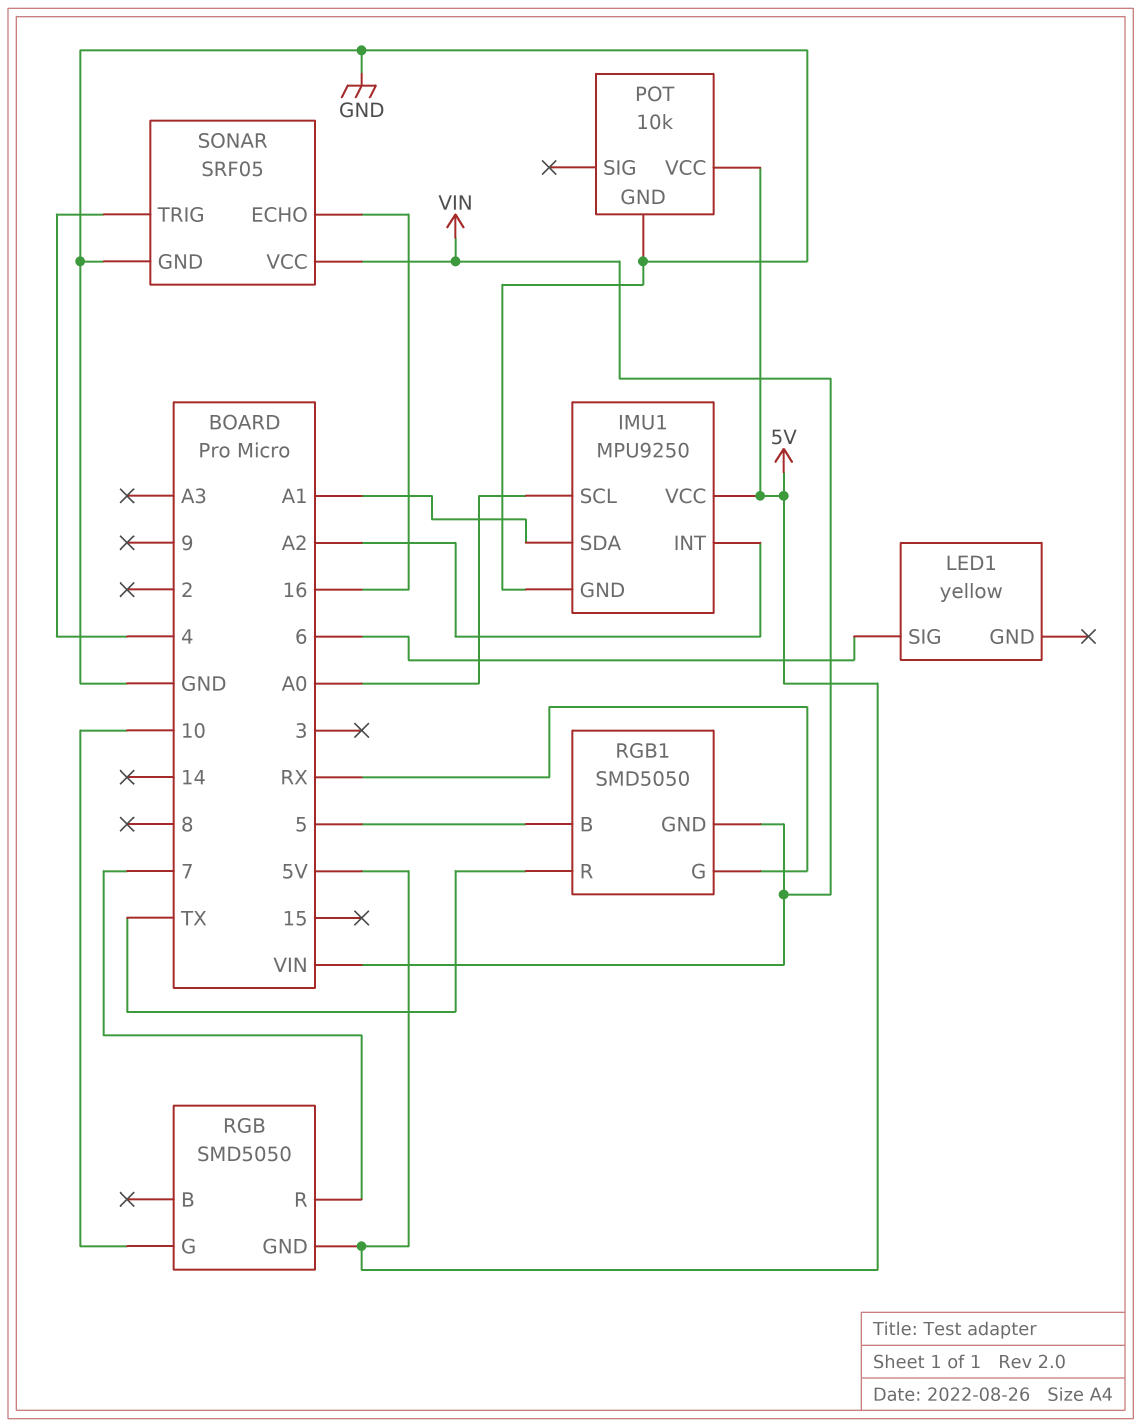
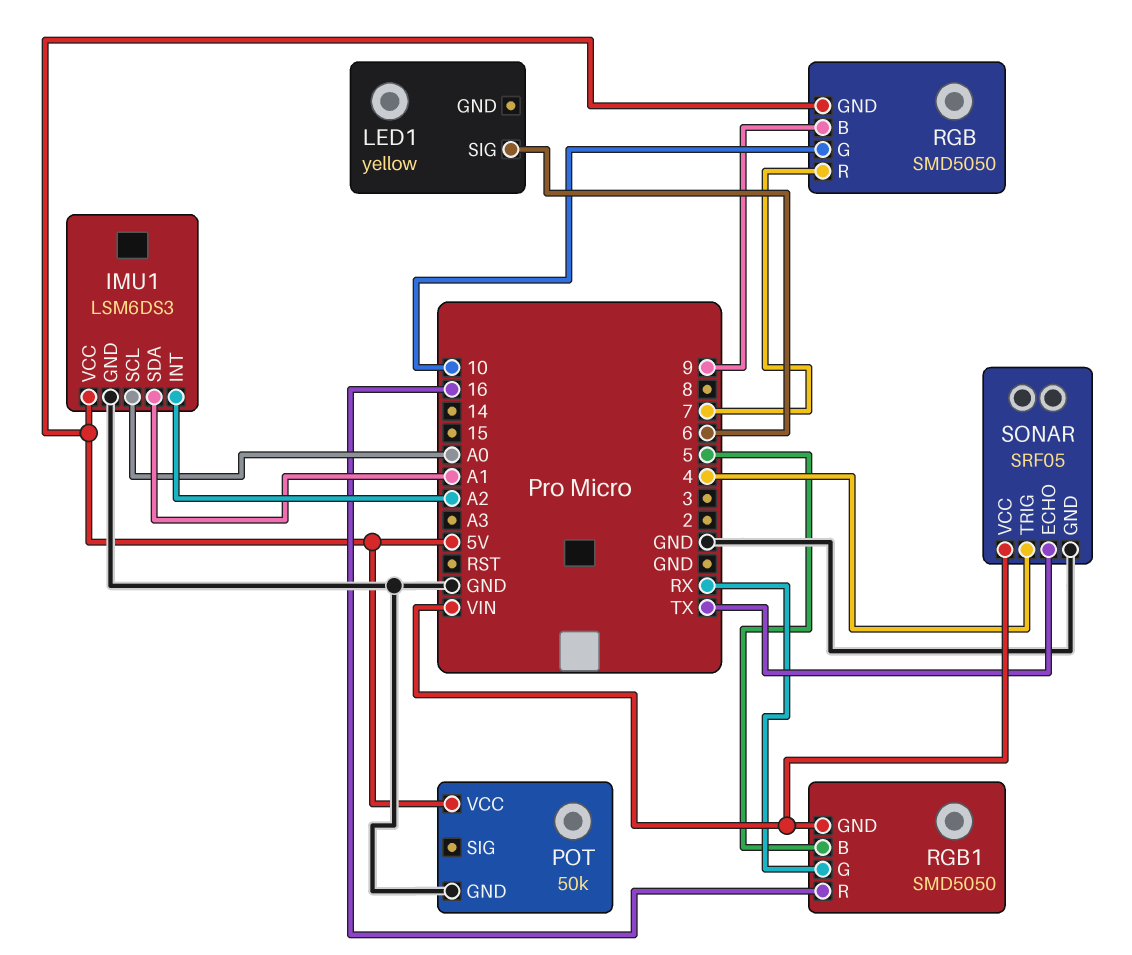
IMU1: MPU9250 -> LSM6DS3
POT: 10k -> 50k
RGB pin B: none -> 9
RGB1 pin R: TX -> 16
SONAR pin ECHO: 16 -> TX

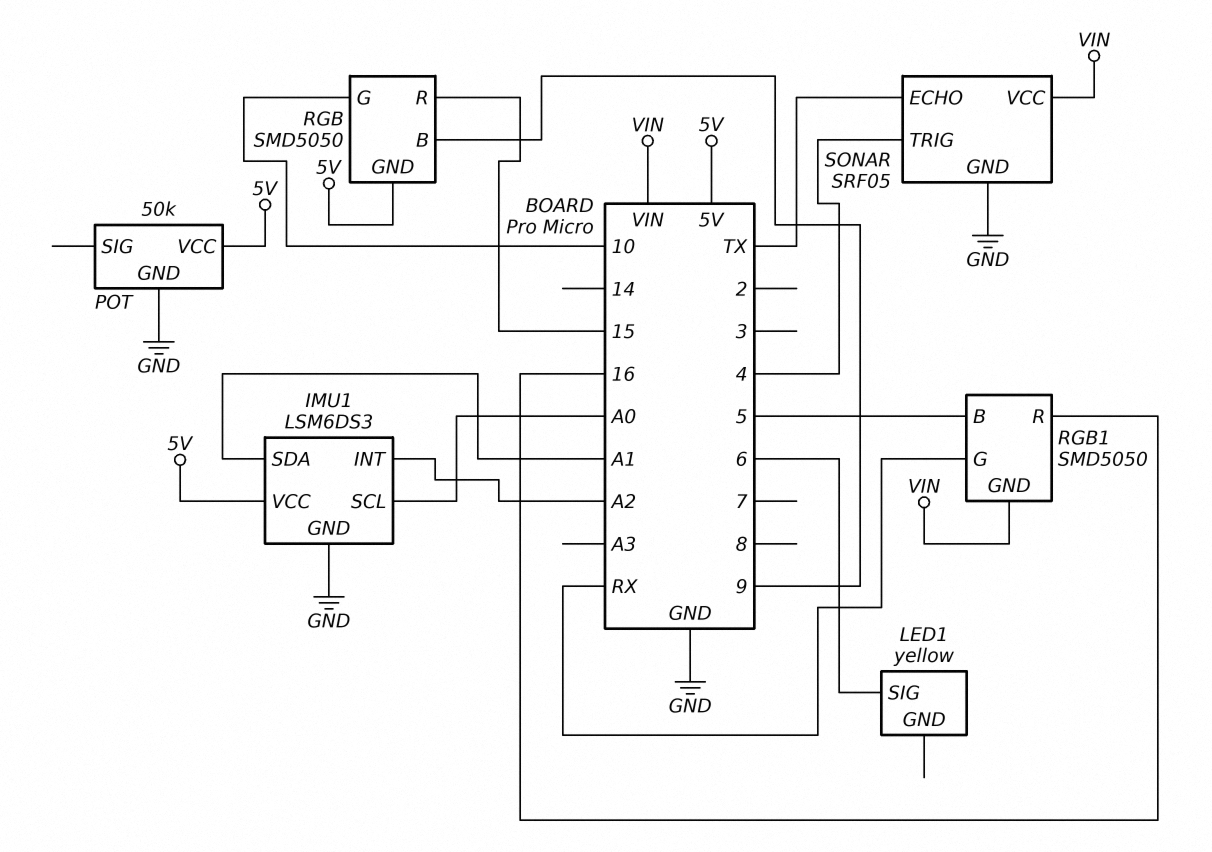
RGB pin R: 7 -> 15

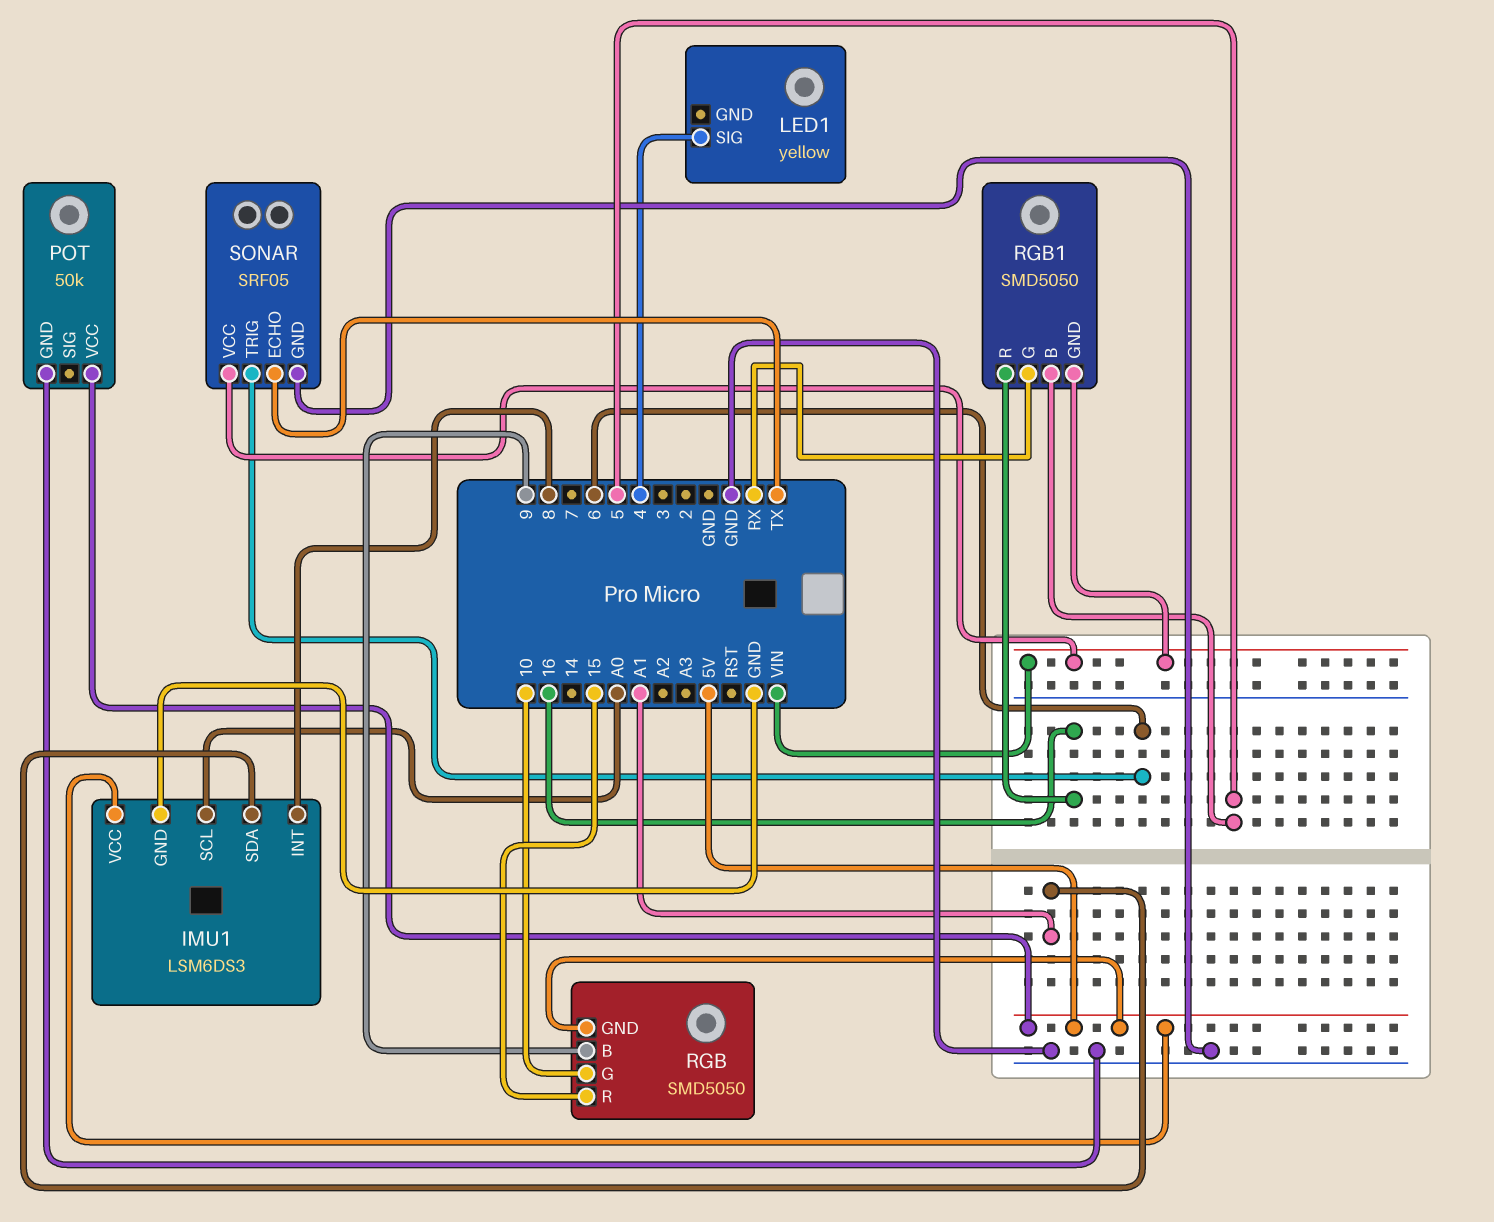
IMU1 pin INT: A2 -> 8
LED1 pin SIG: 6 -> 4
SONAR pin TRIG: 4 -> 6

